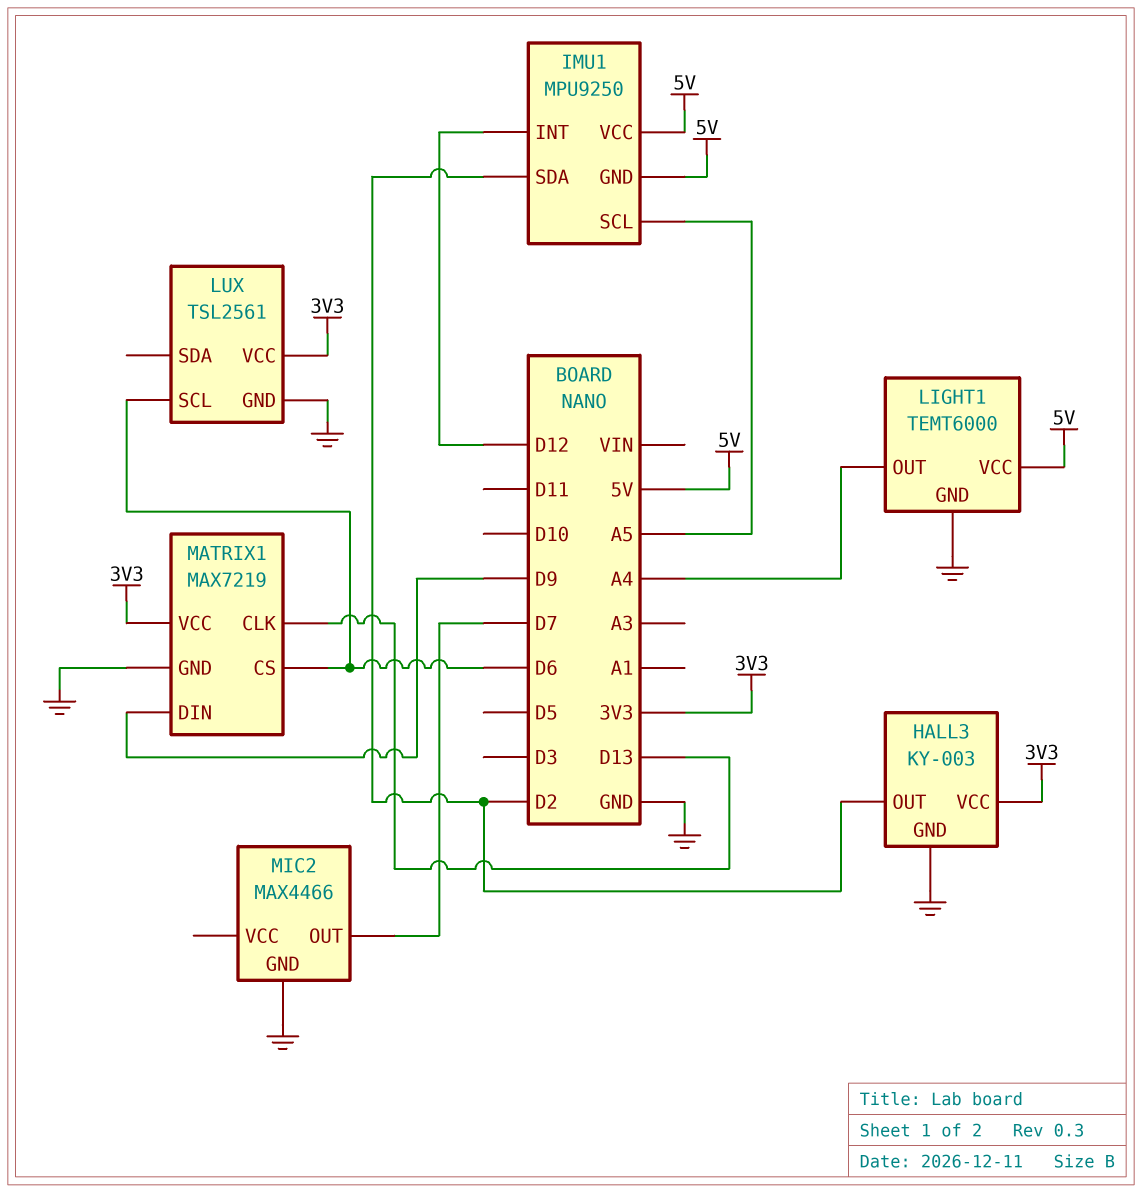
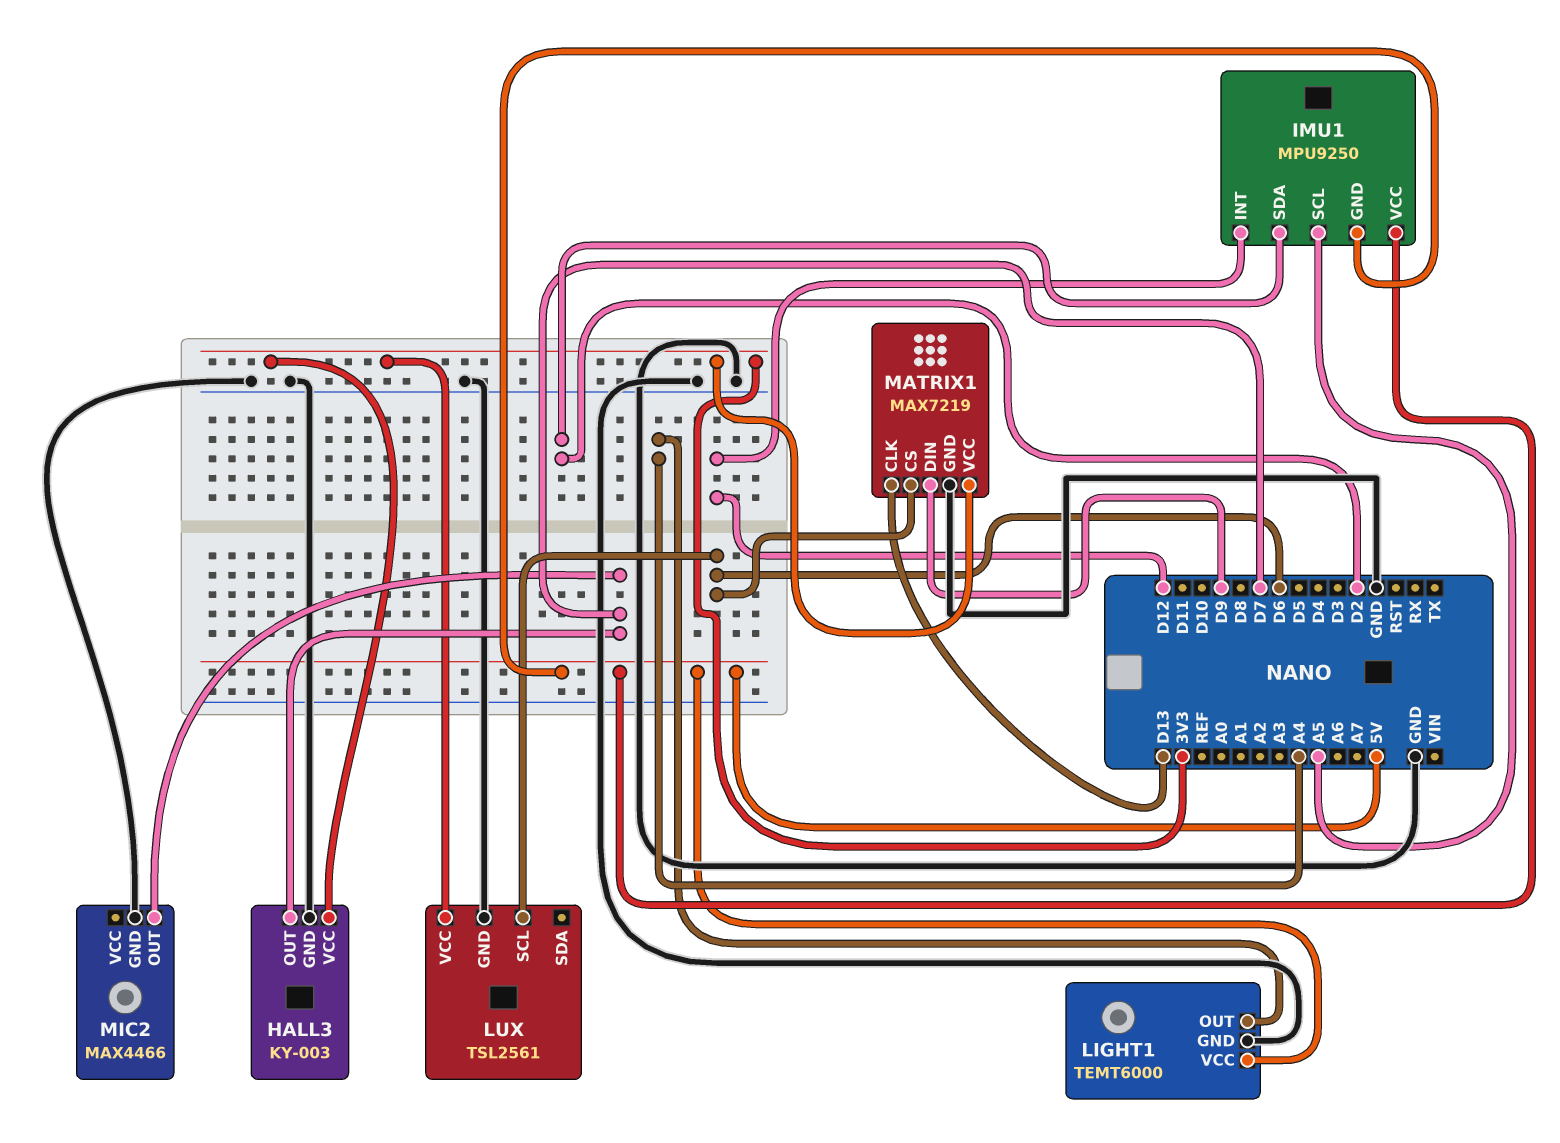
HALL3 pin OUT: D2 -> D7

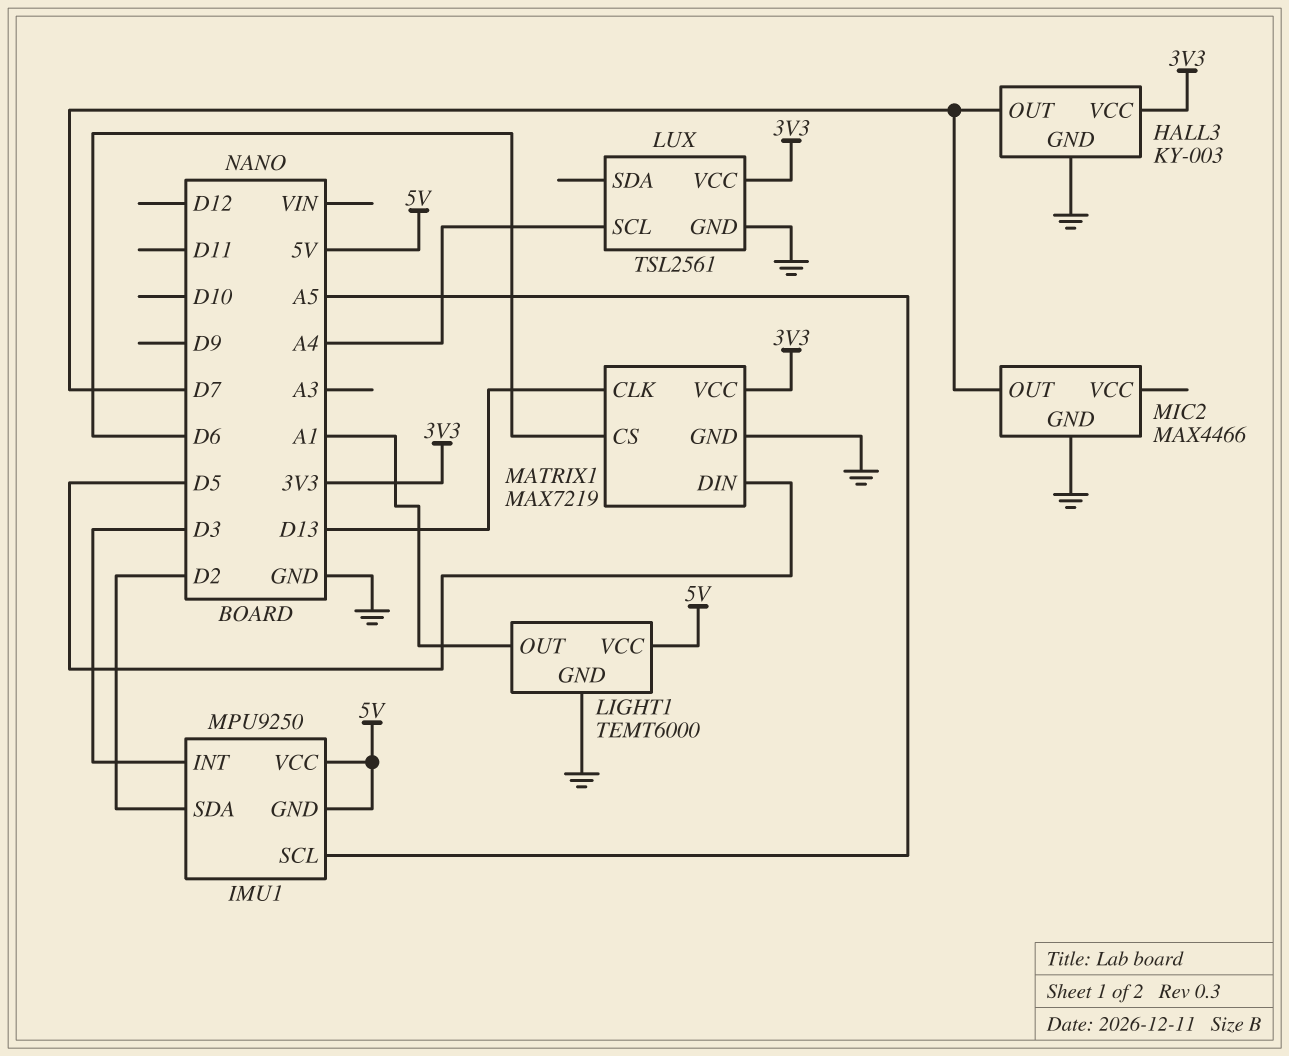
IMU1 pin INT: D12 -> D3
LIGHT1 pin OUT: A4 -> A1
LUX pin SCL: D6 -> A4
MATRIX1 pin DIN: D9 -> D5

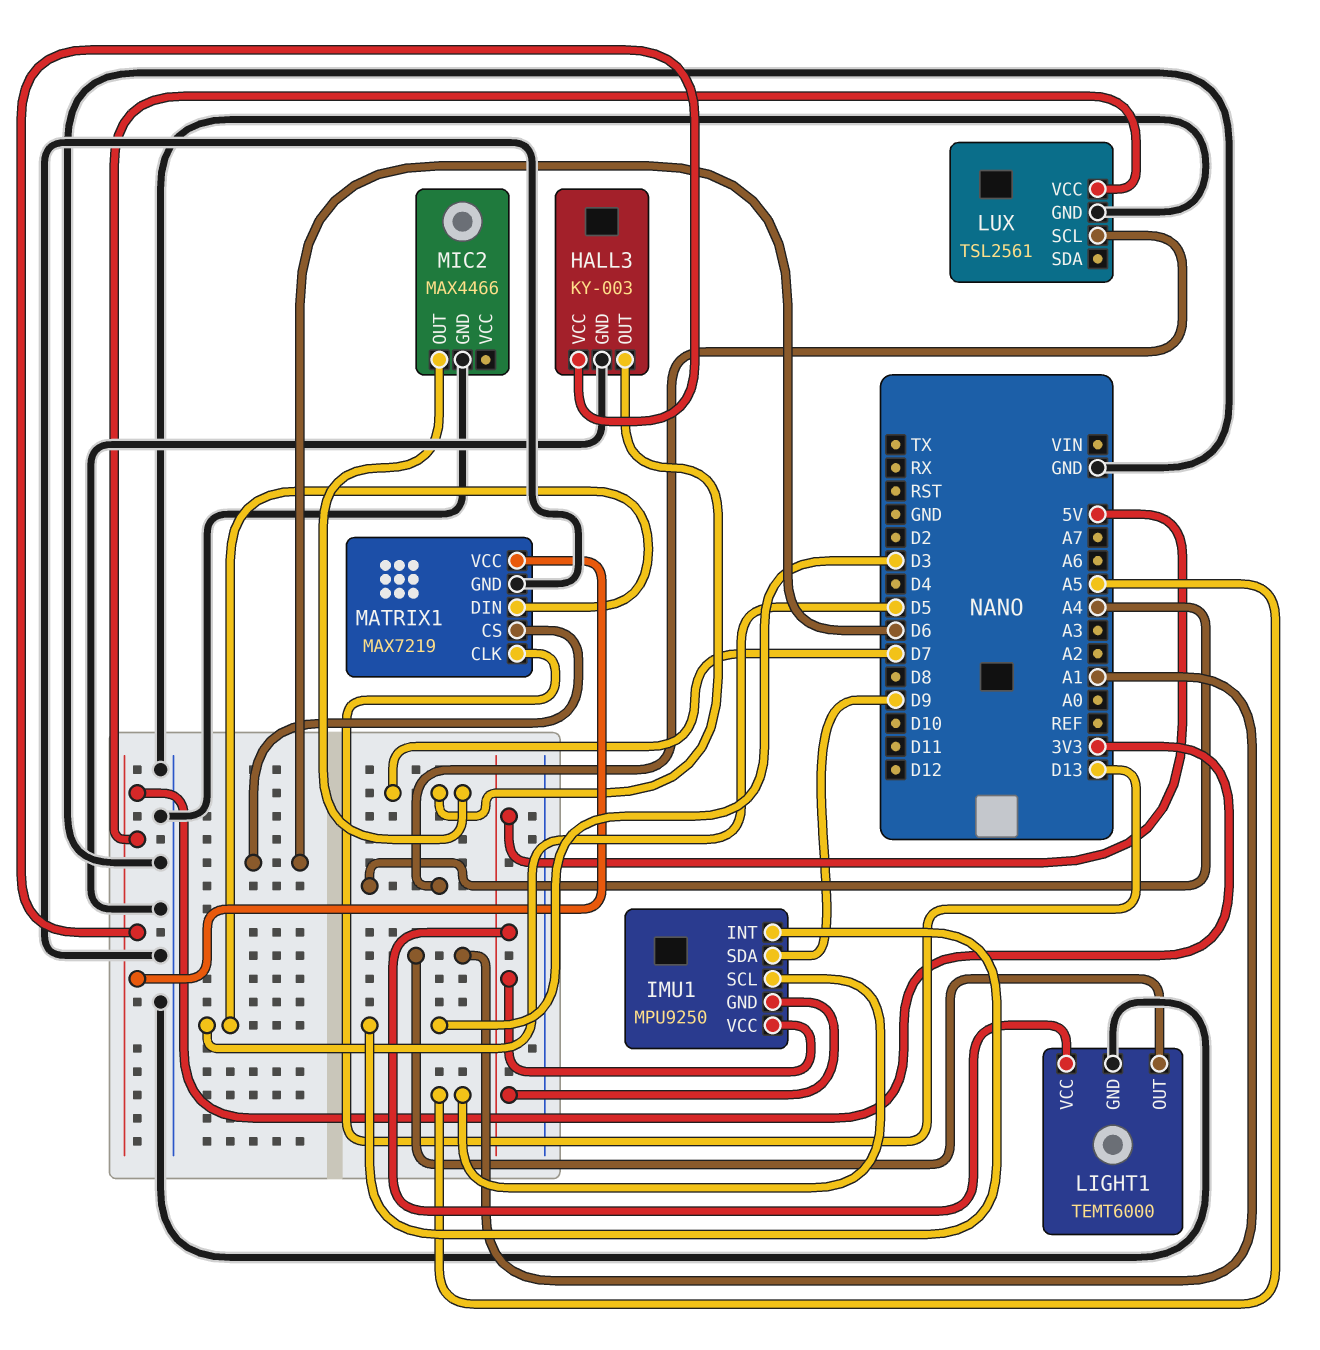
IMU1 pin SDA: D2 -> D9

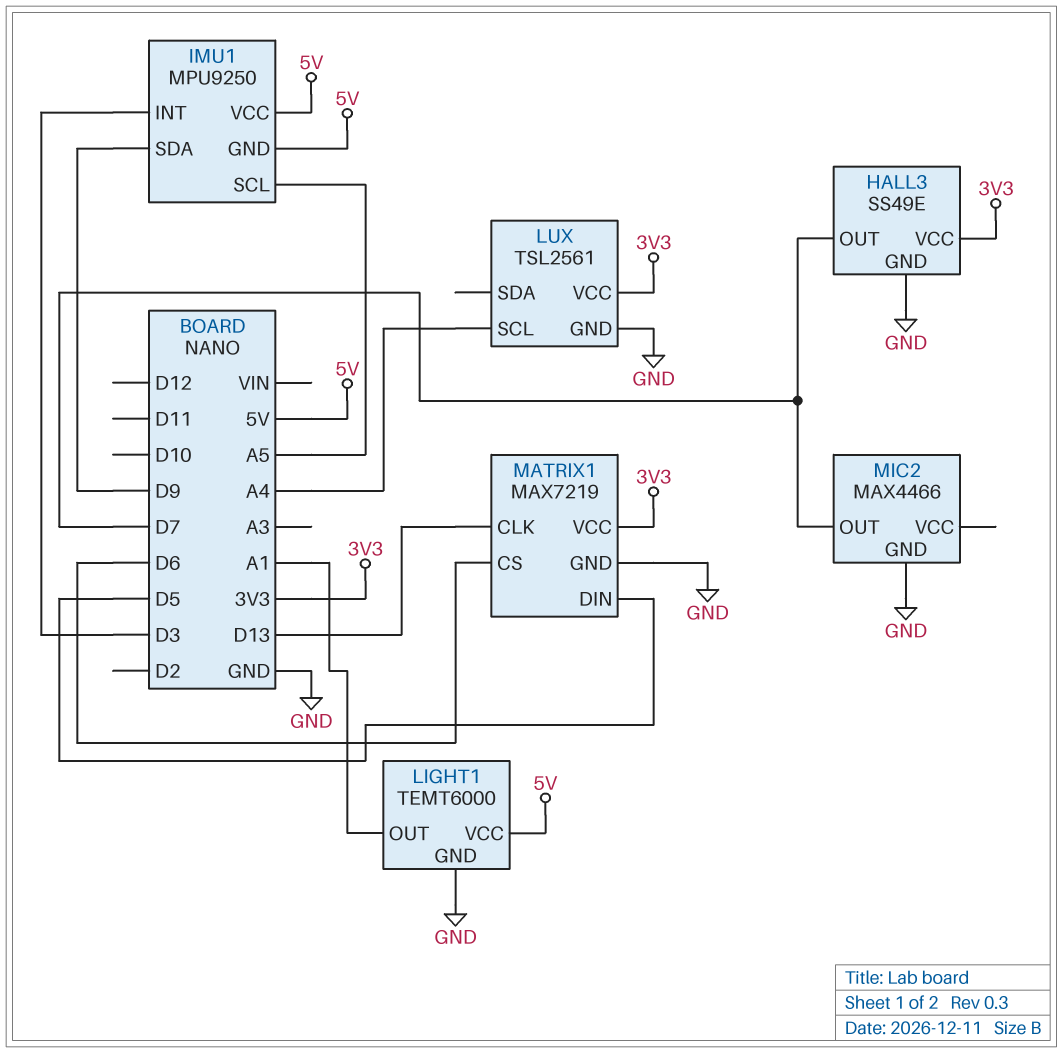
HALL3: KY-003 -> SS49E

